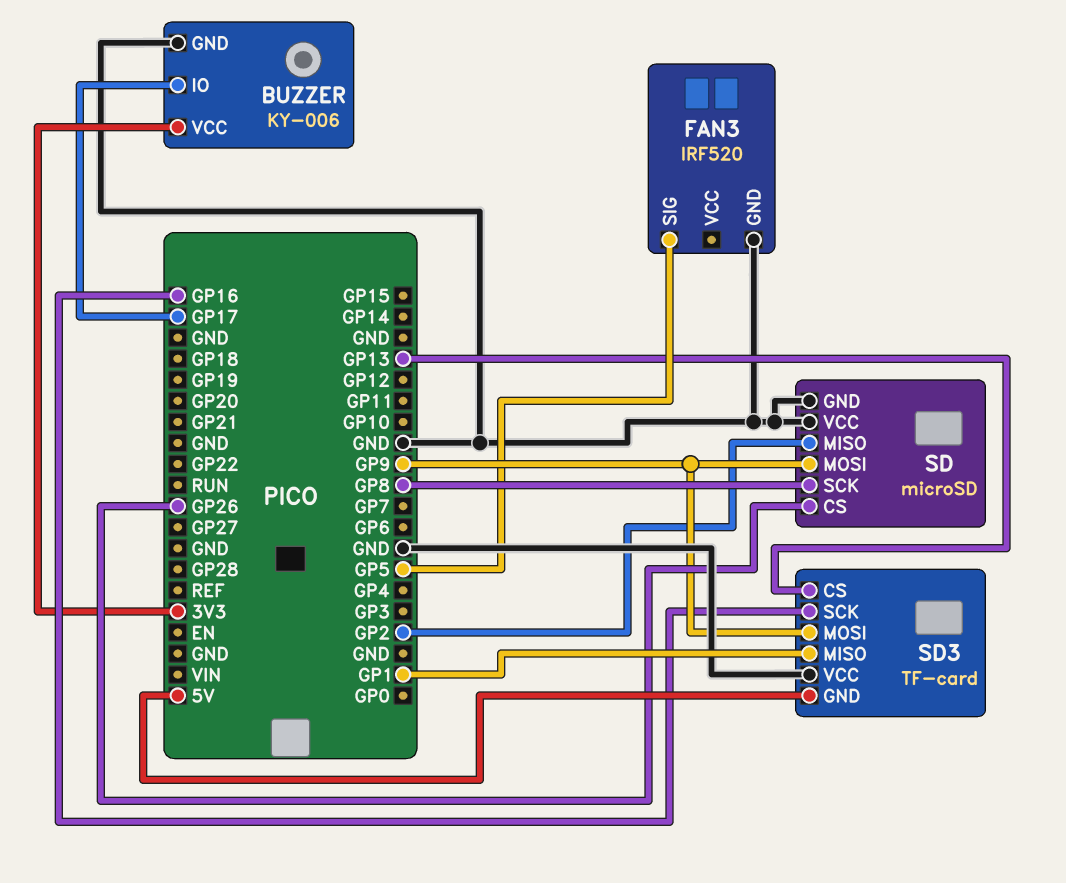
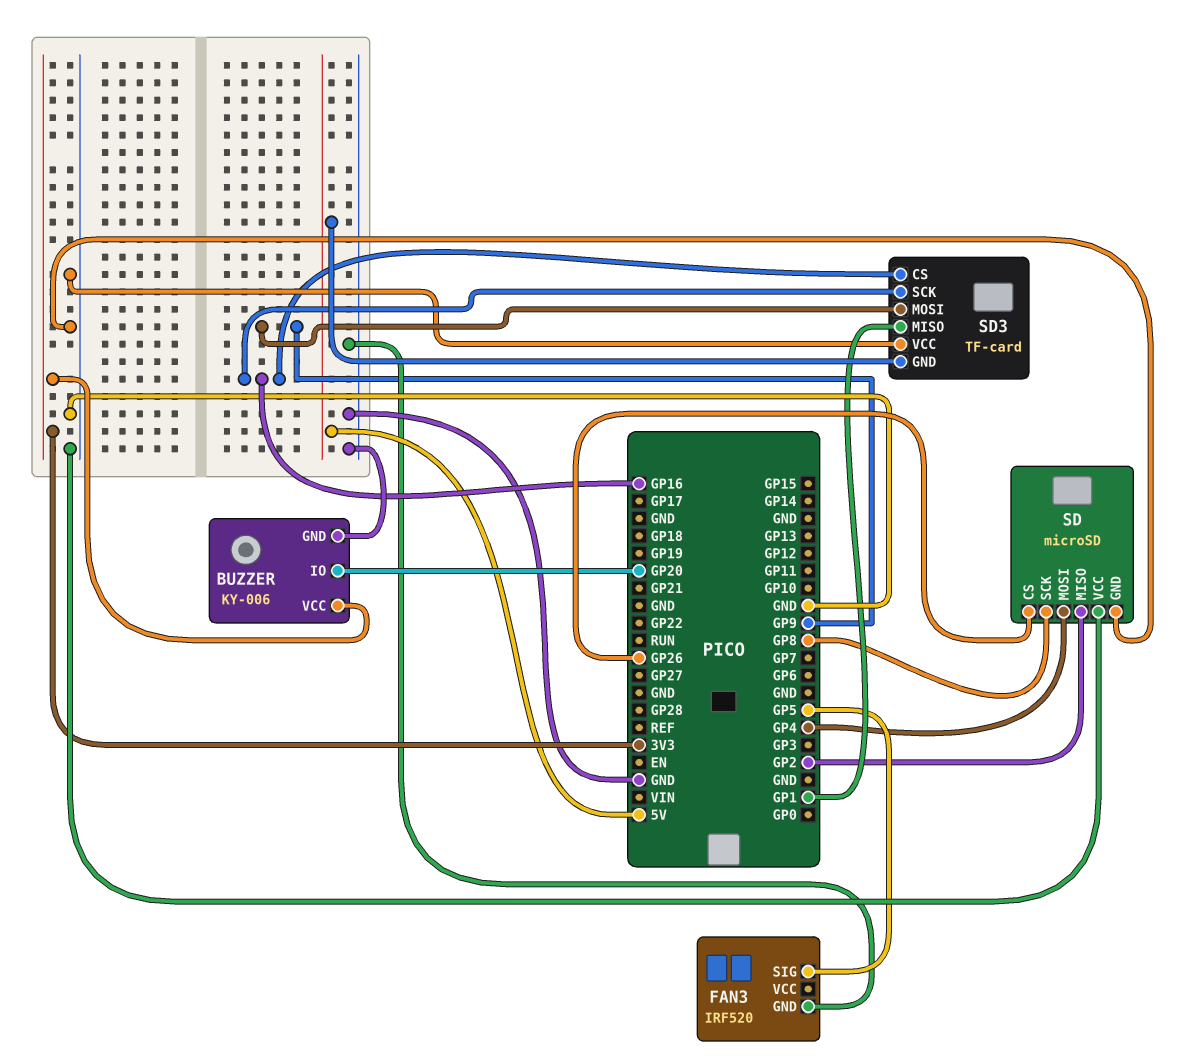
BUZZER pin IO: GP17 -> GP20
SD pin MOSI: GP9 -> GP4
SD3 pin CS: GP13 -> GP16

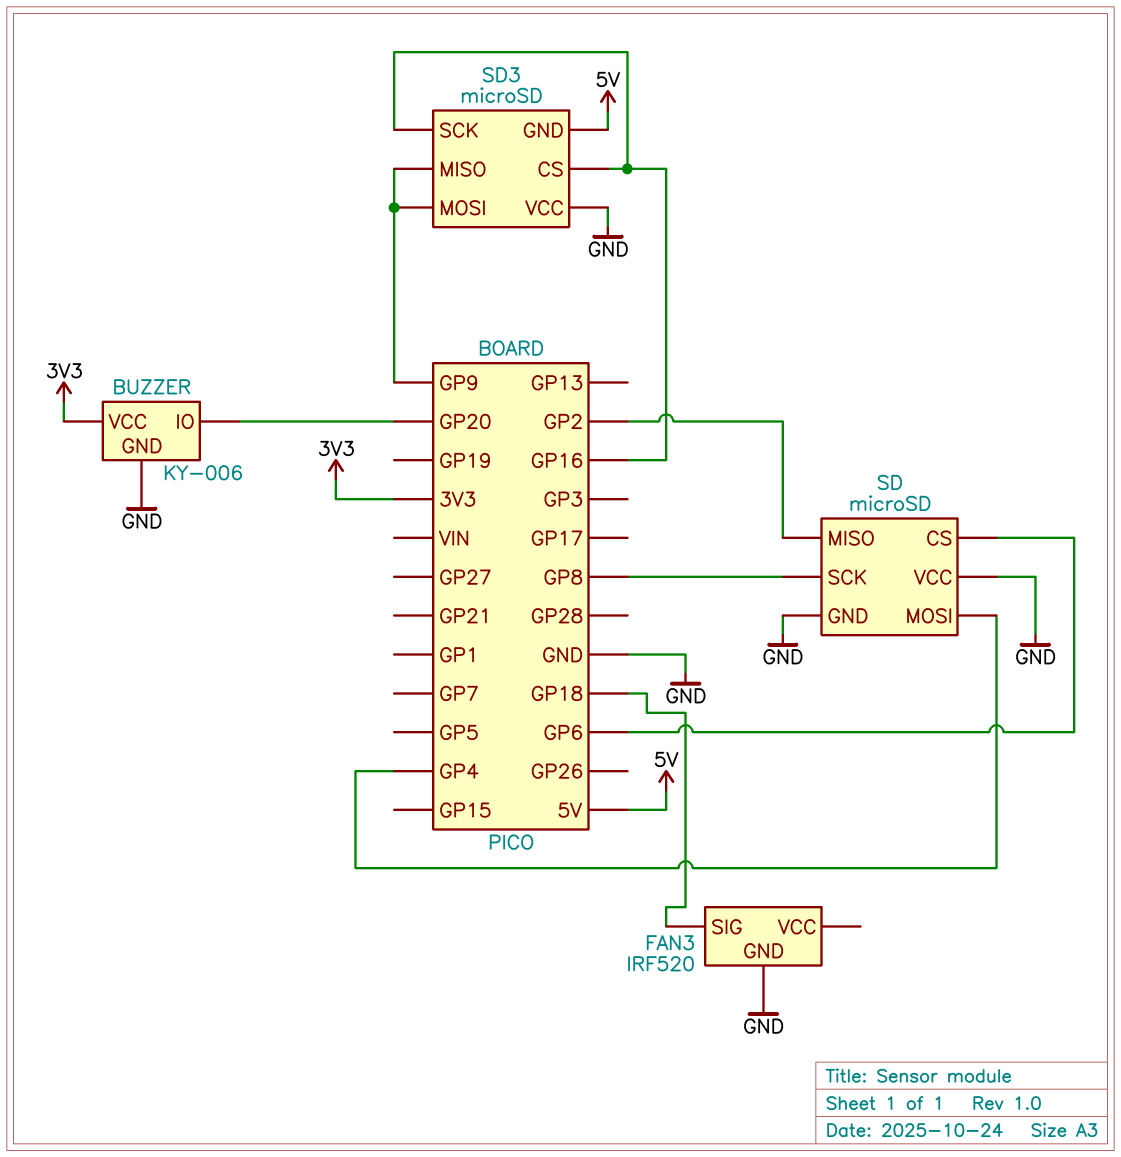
FAN3 pin SIG: GP5 -> GP18
SD pin CS: GP26 -> GP6
SD3: TF-card -> microSD
SD3 pin MISO: GP1 -> GP9

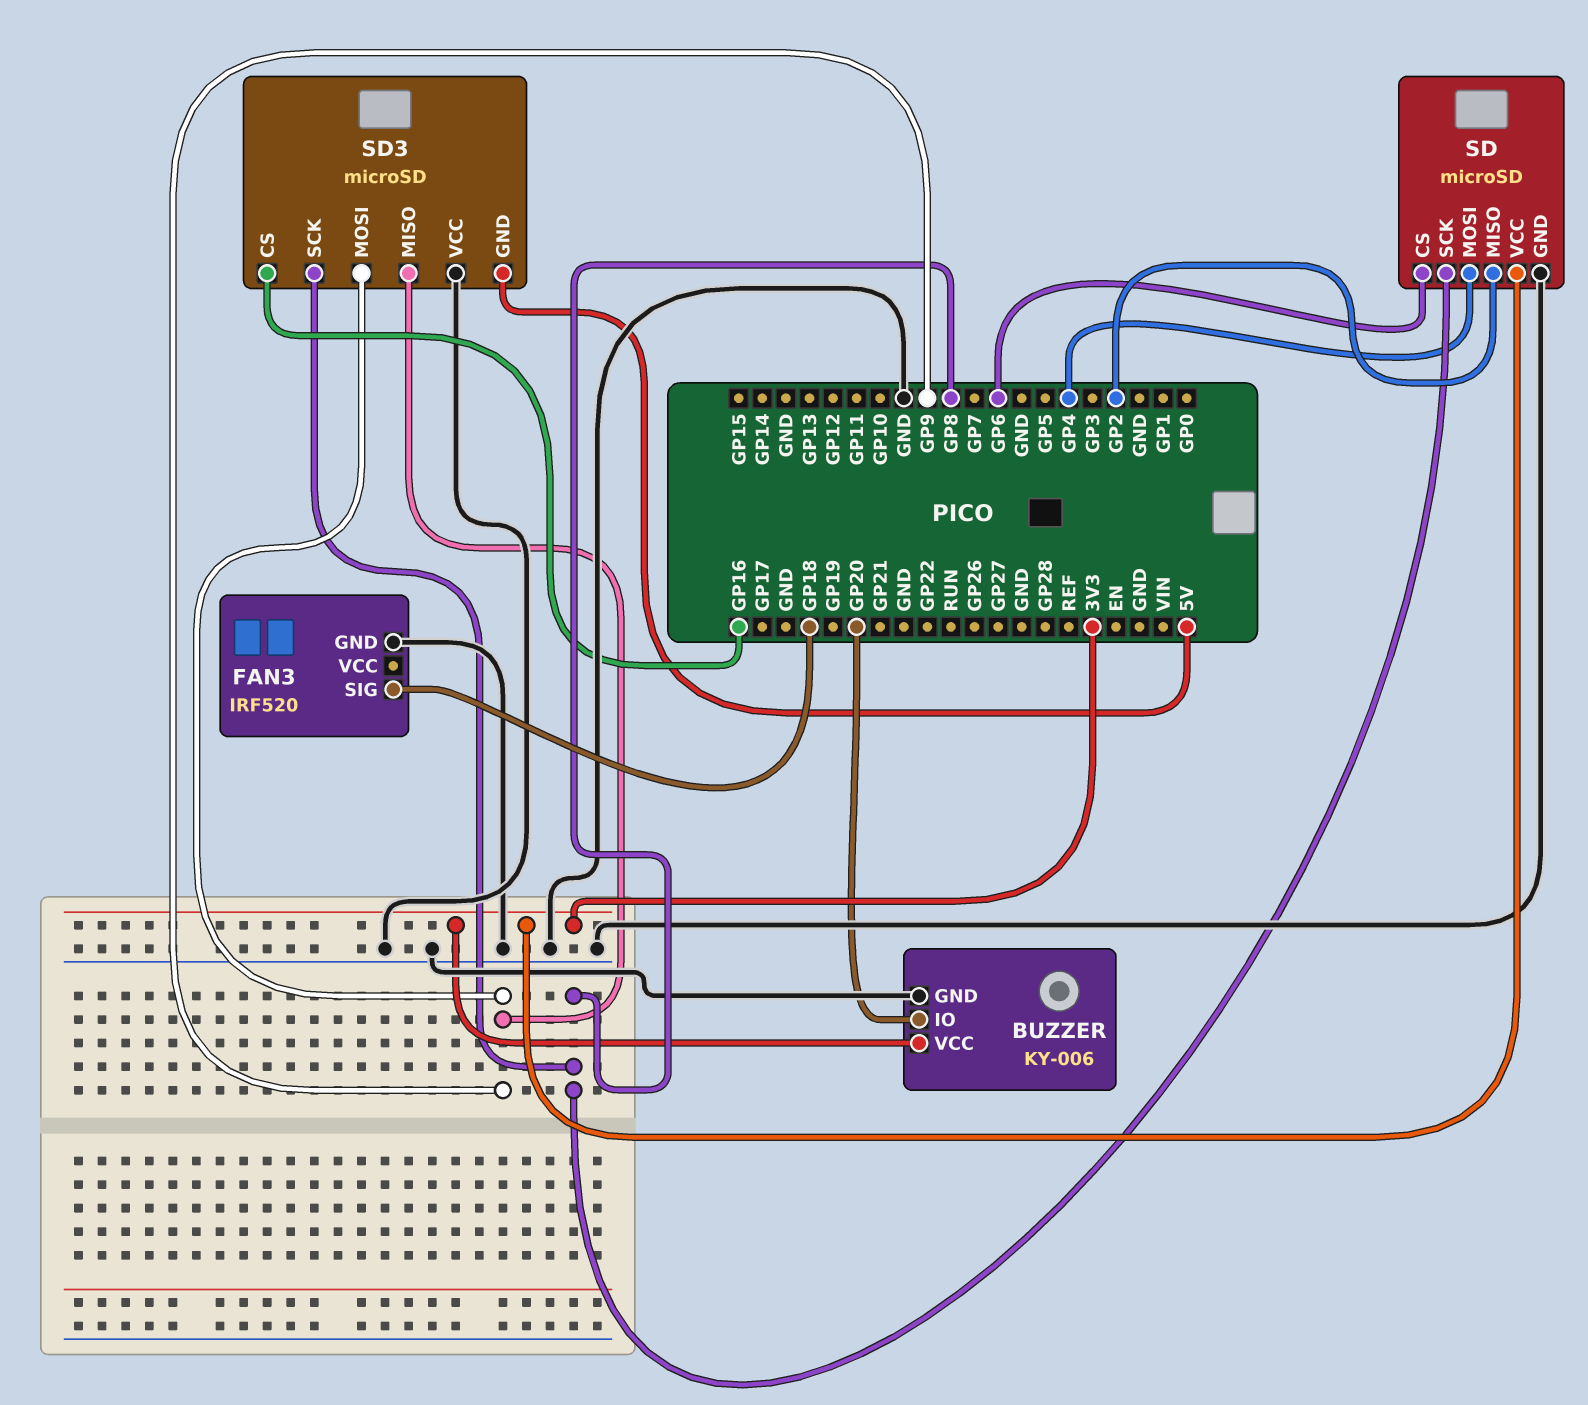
SD pin VCC: GND -> 3V3
SD3 pin SCK: GP16 -> GP8

